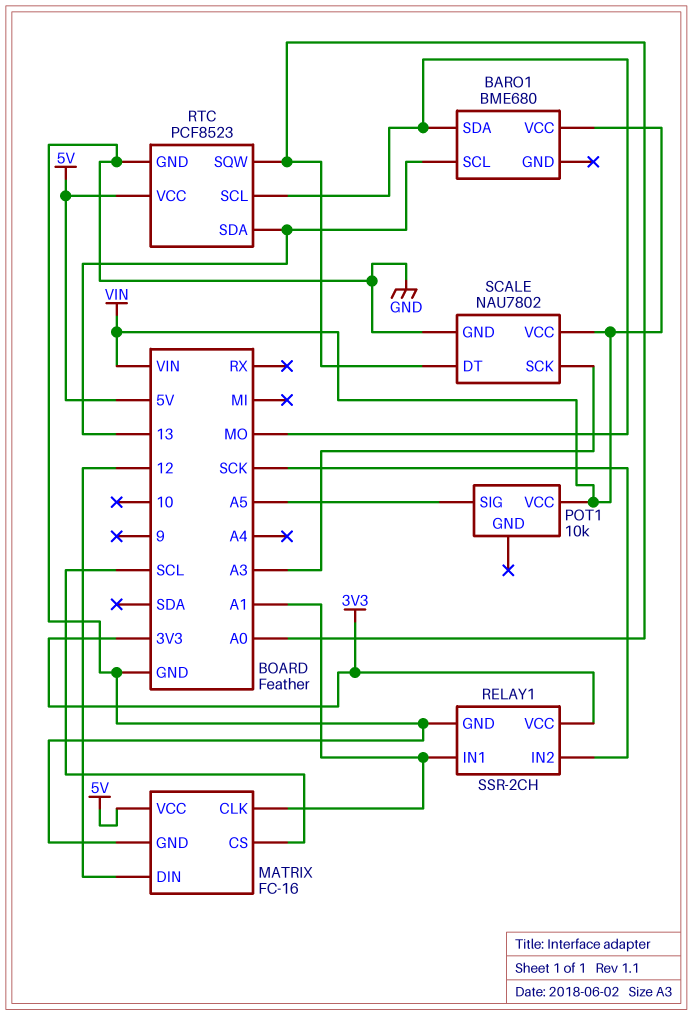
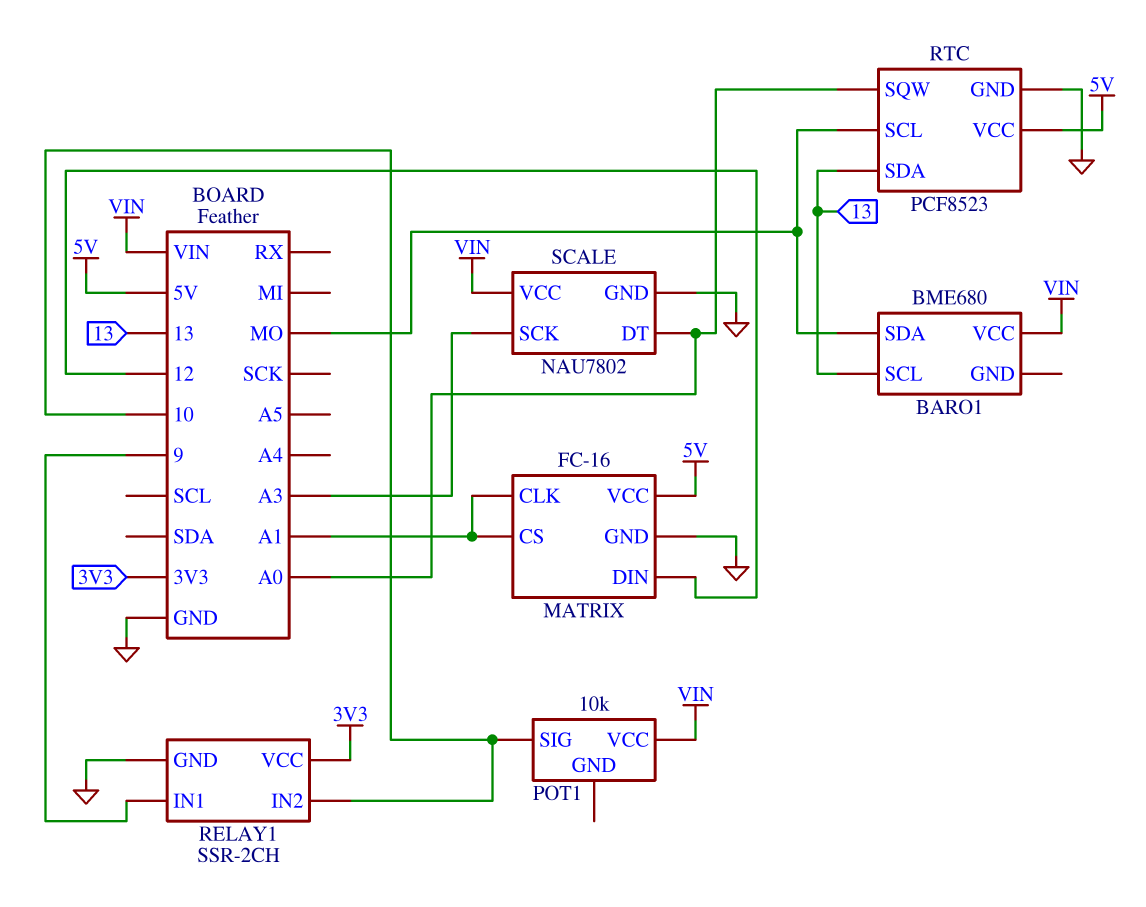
MATRIX pin CS: SCL -> A1
POT1 pin SIG: A5 -> 10
RELAY1 pin IN1: A1 -> 9
RELAY1 pin IN2: SCK -> 10

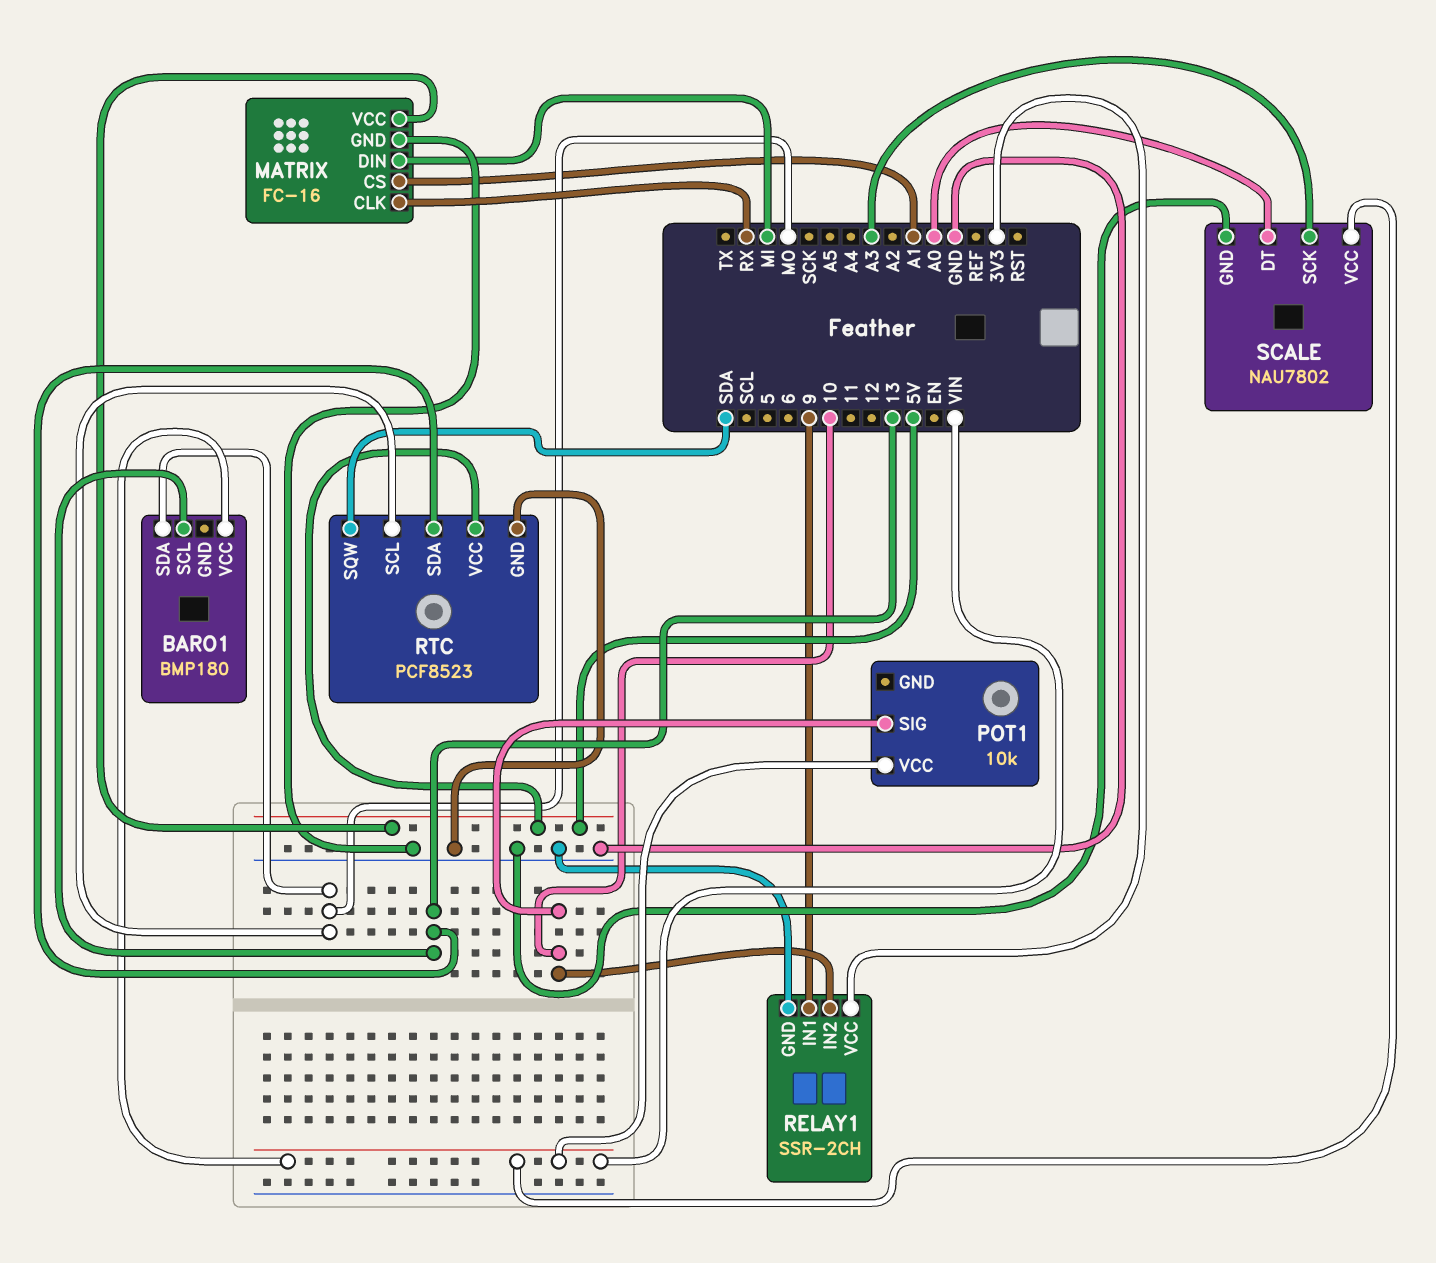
BARO1: BME680 -> BMP180
MATRIX pin CLK: A1 -> RX
MATRIX pin DIN: 12 -> MI
RTC pin SQW: A0 -> SDA

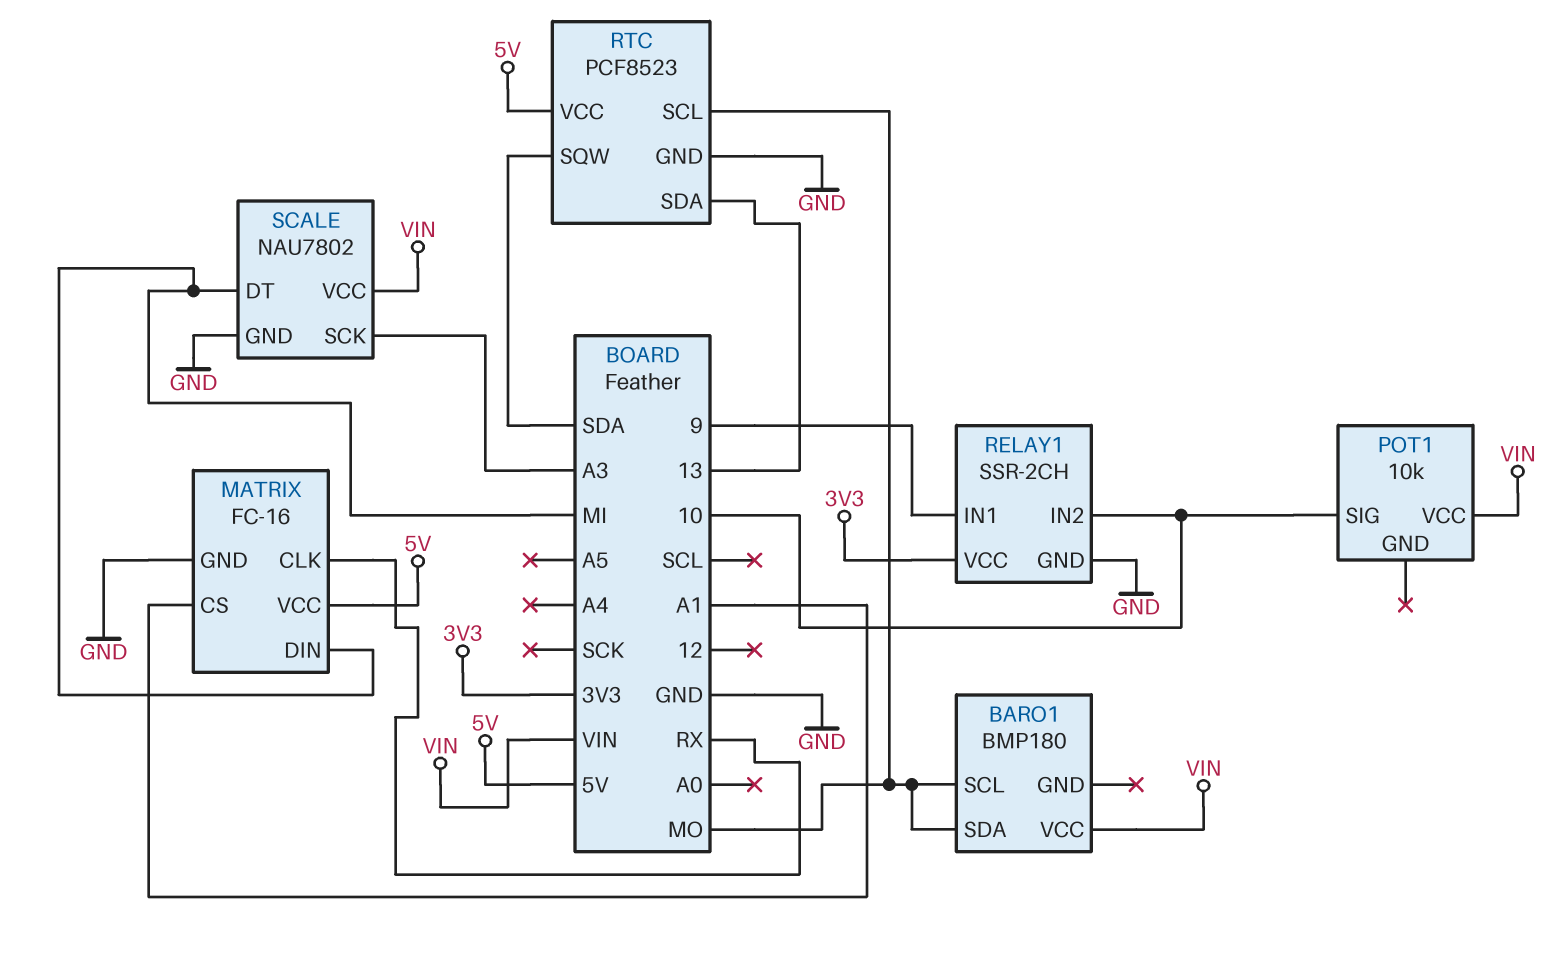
BARO1 pin SCL: 13 -> MO
SCALE pin DT: A0 -> MI

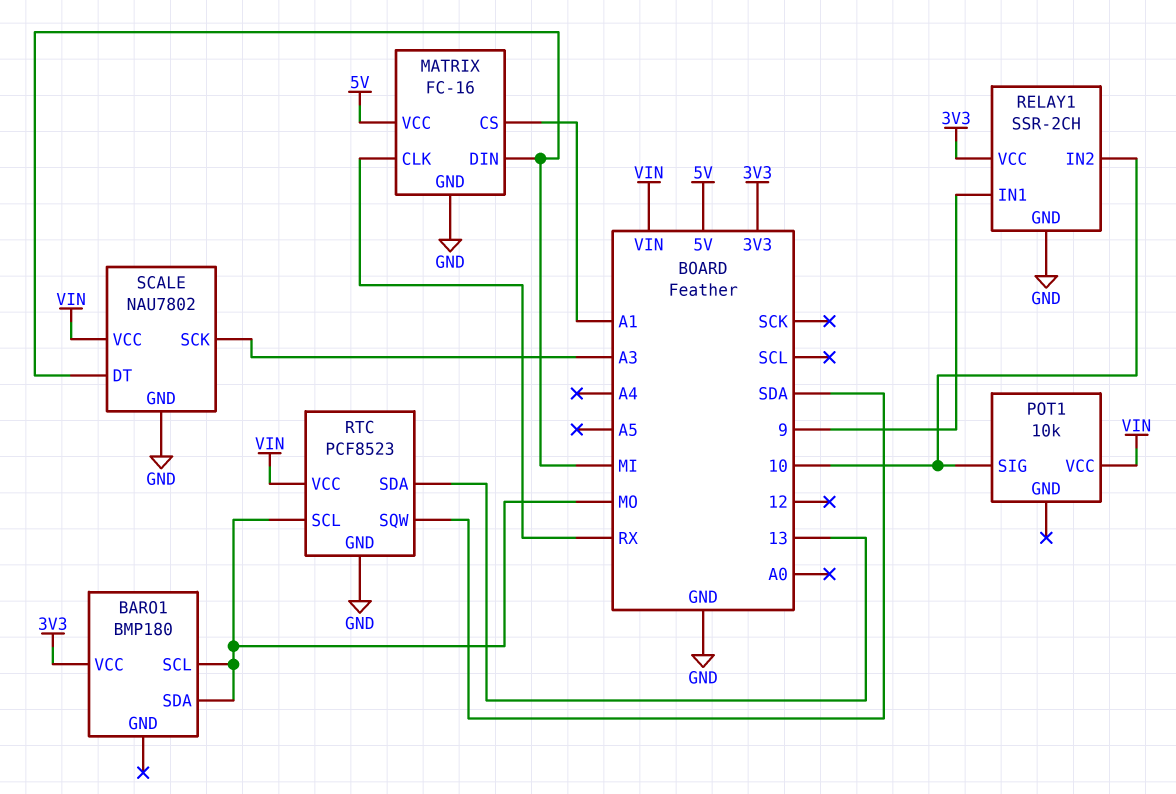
BARO1 pin VCC: VIN -> 3V3
RTC pin VCC: 5V -> VIN

